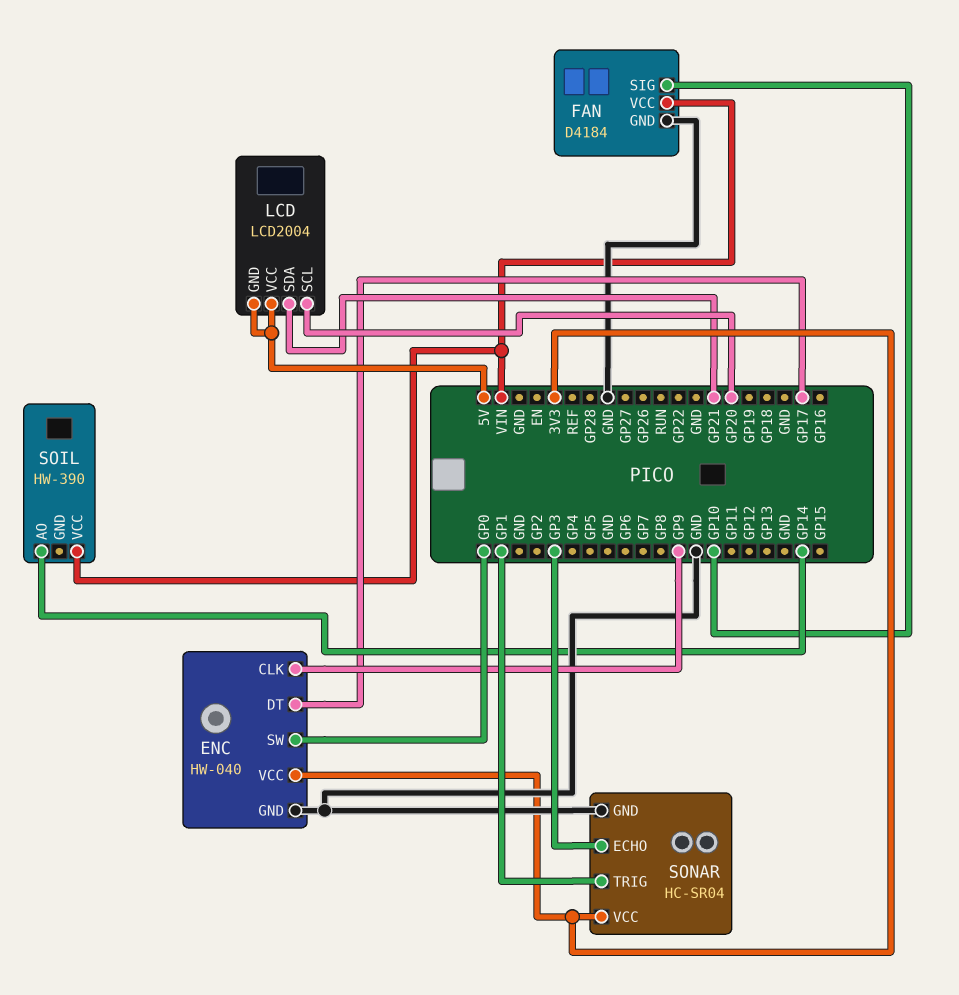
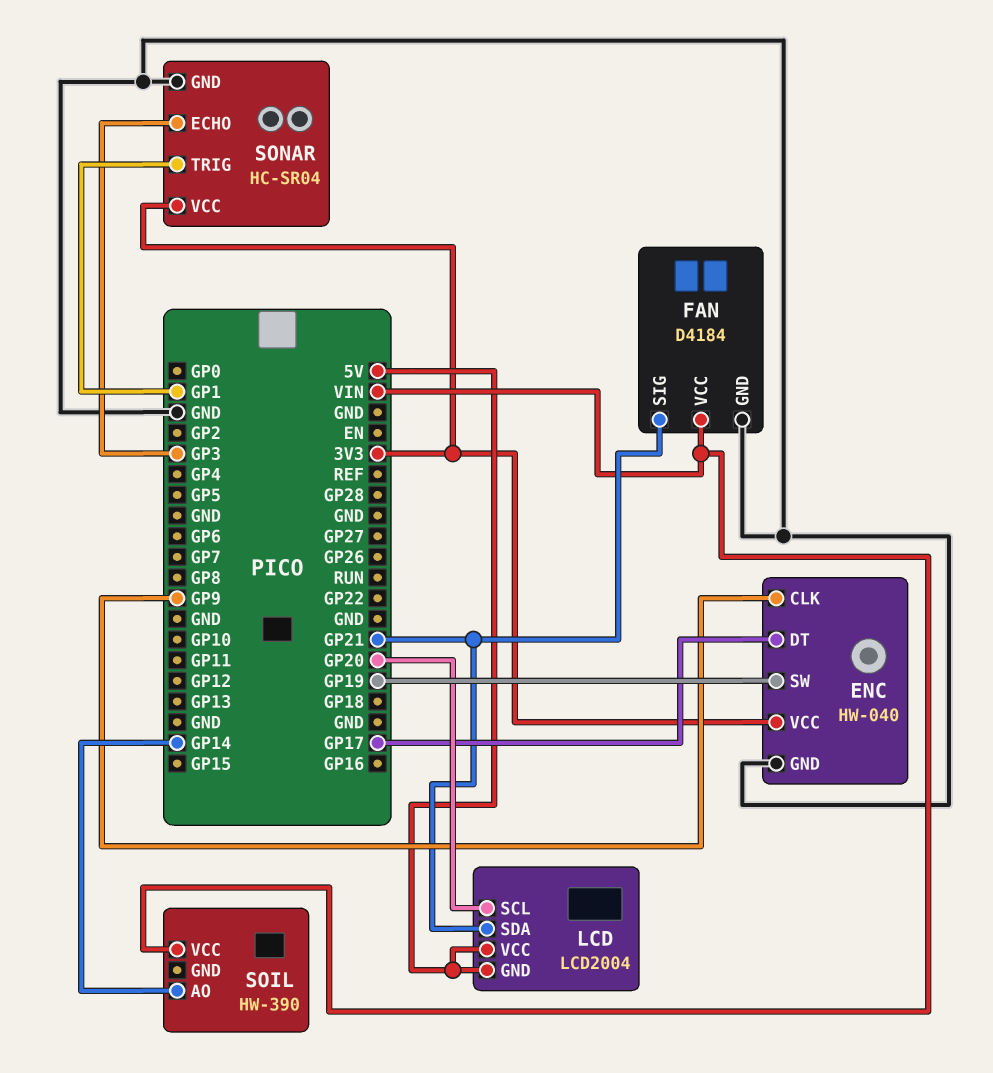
ENC pin SW: GP0 -> GP19
FAN pin SIG: GP10 -> GP21

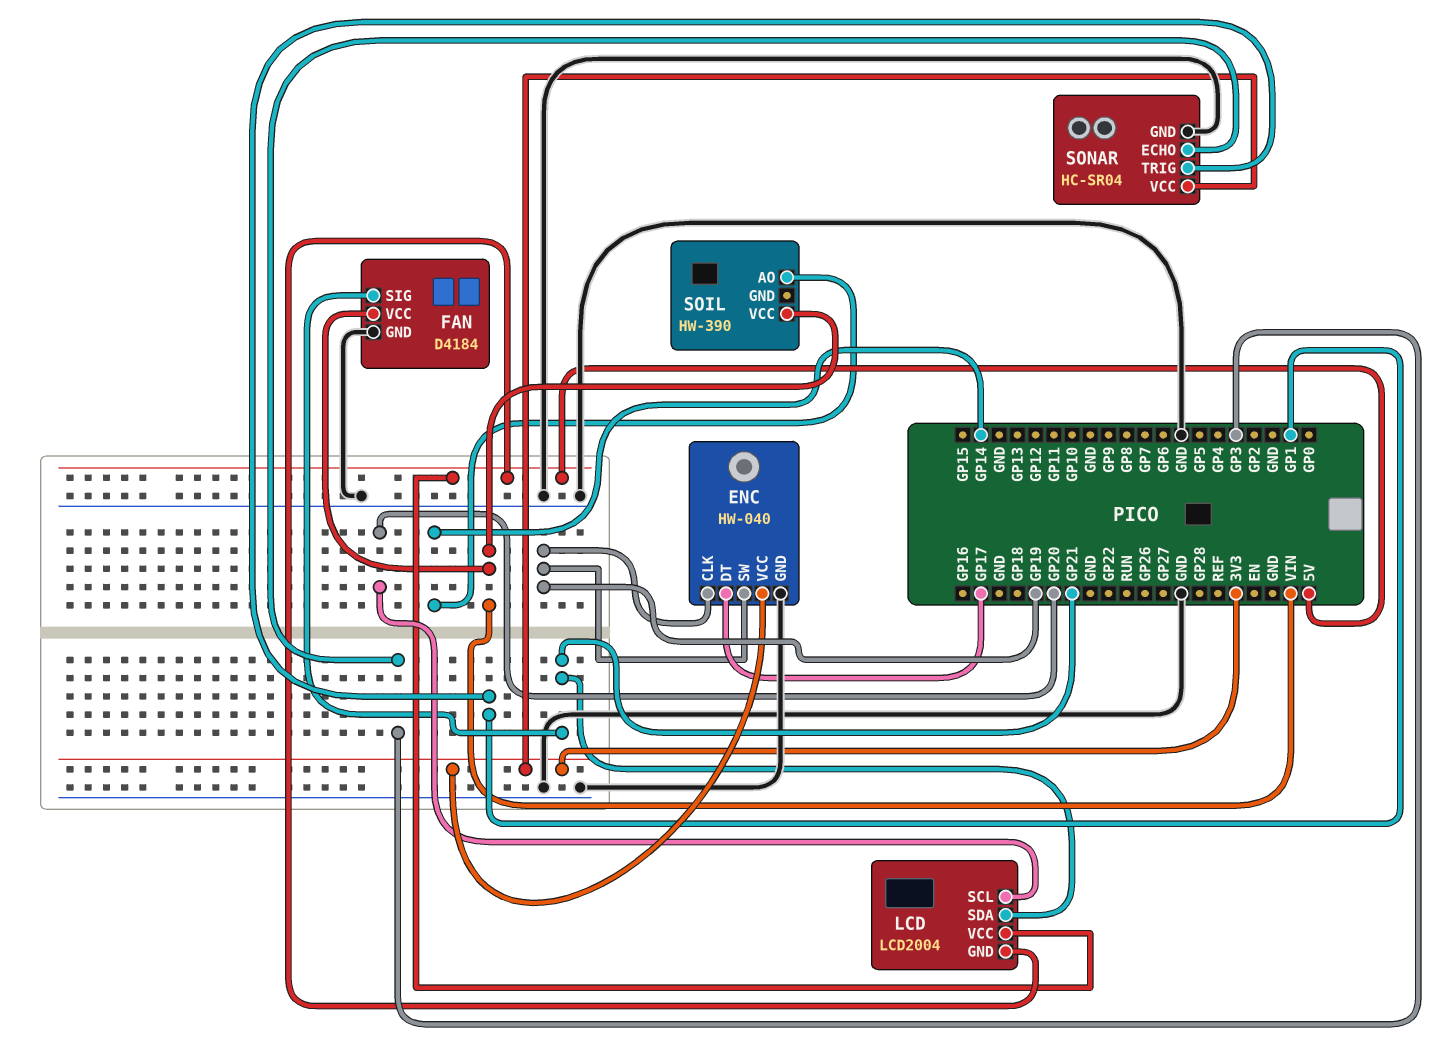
ENC pin CLK: GP9 -> GP19

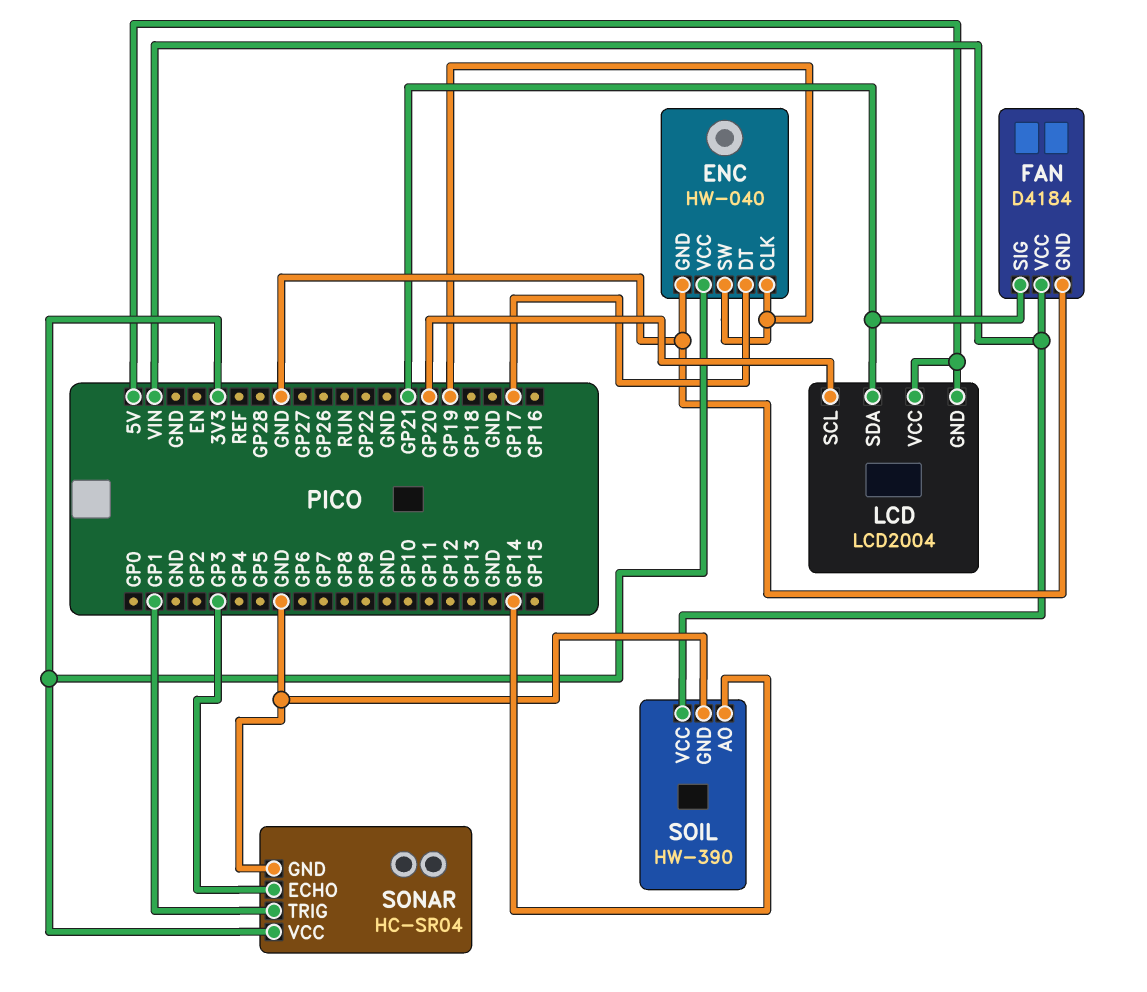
SOIL pin GND: none -> GND

